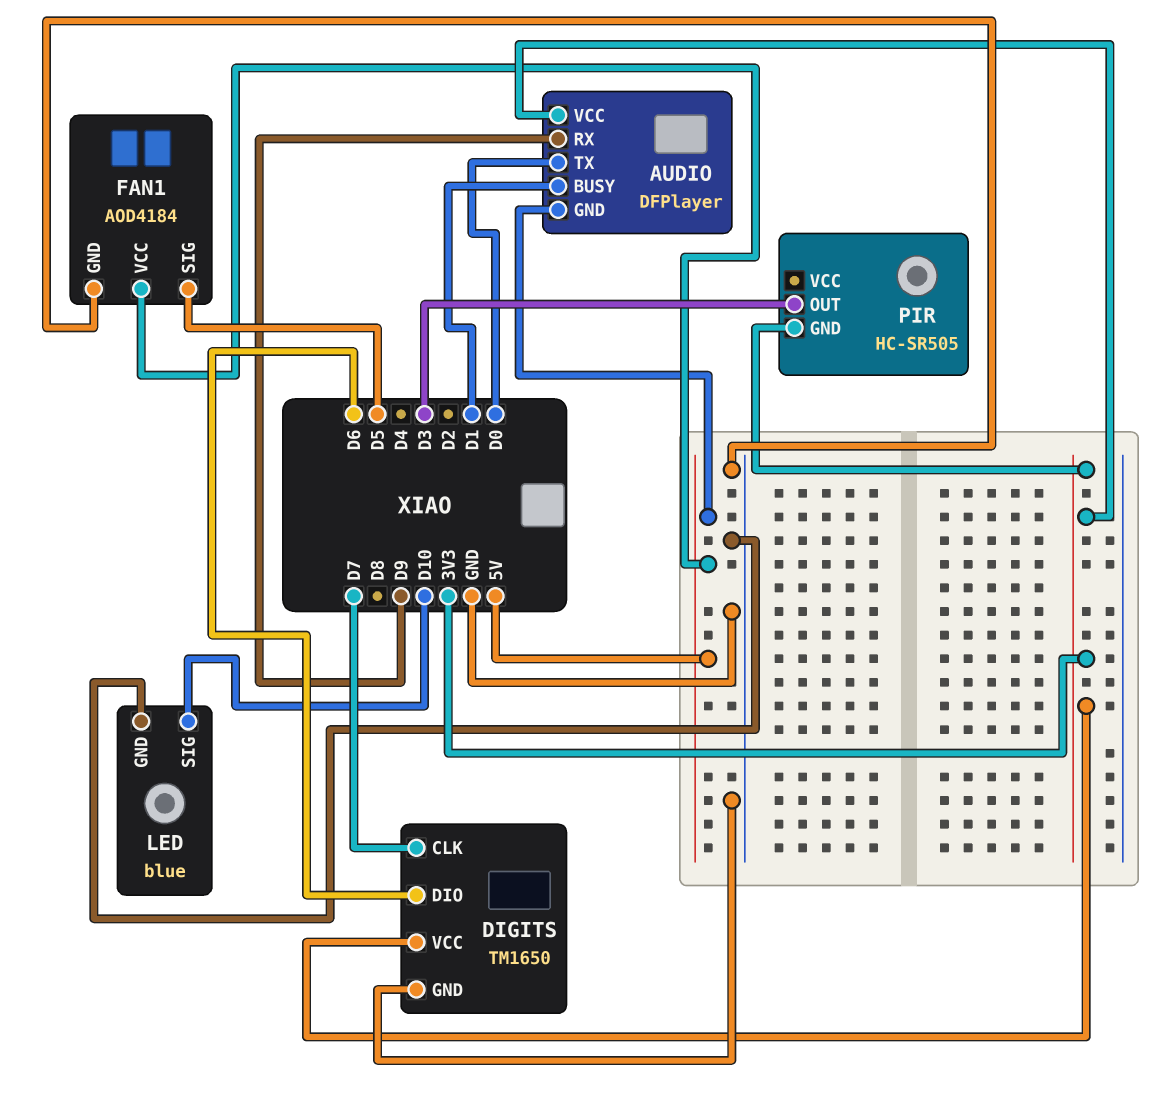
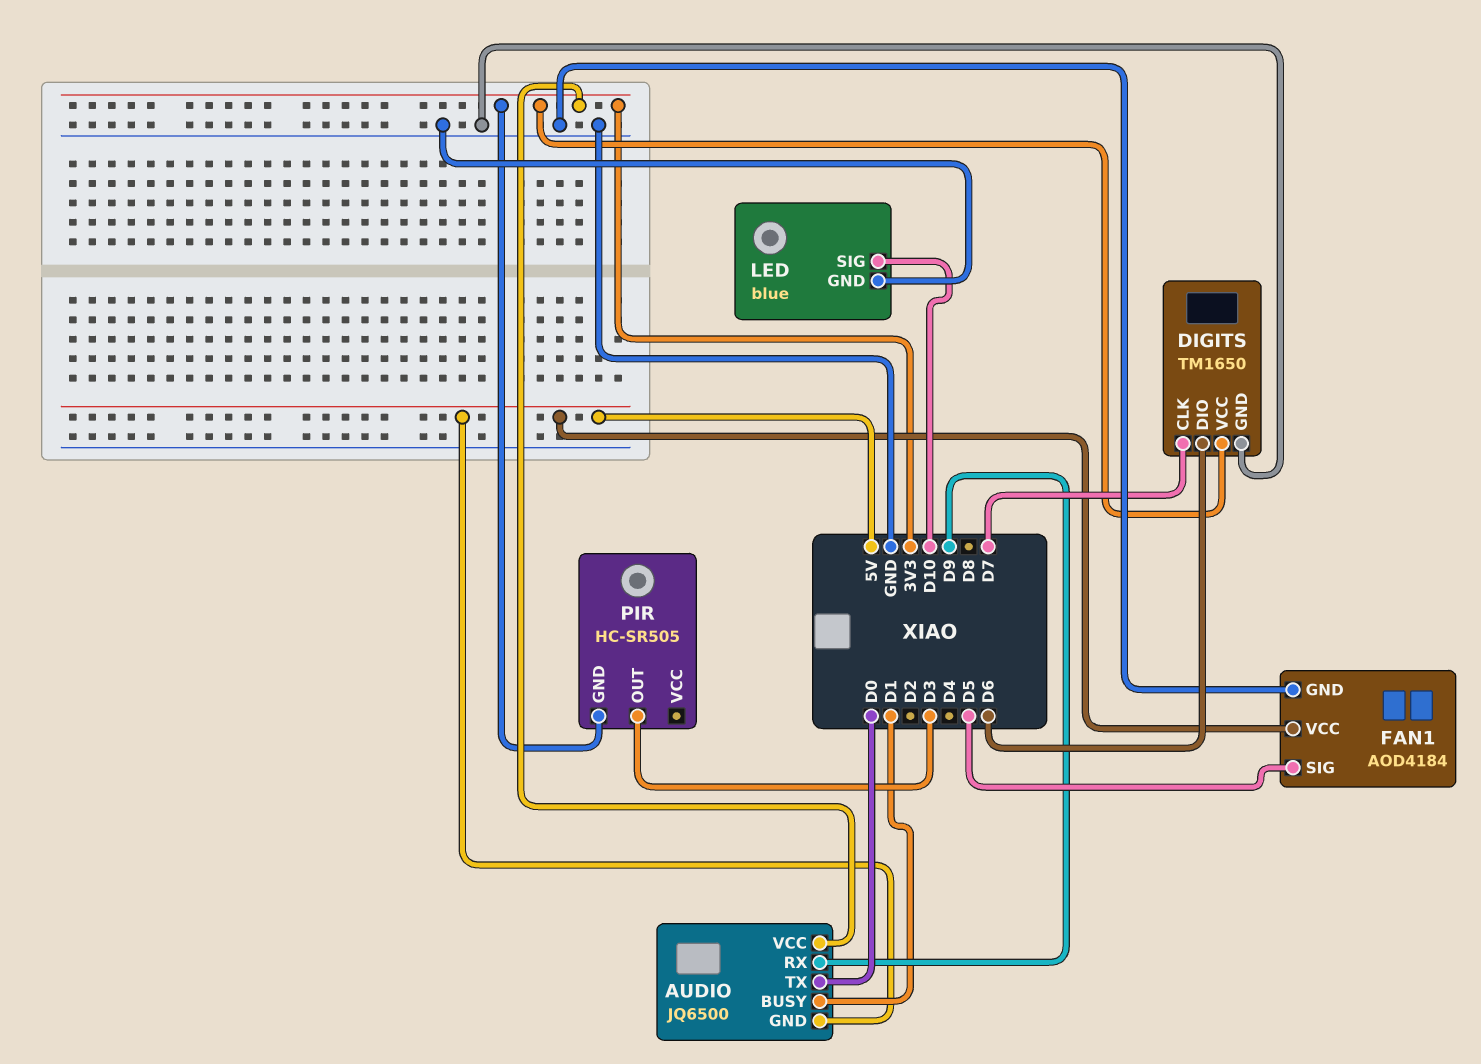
AUDIO: DFPlayer -> JQ6500

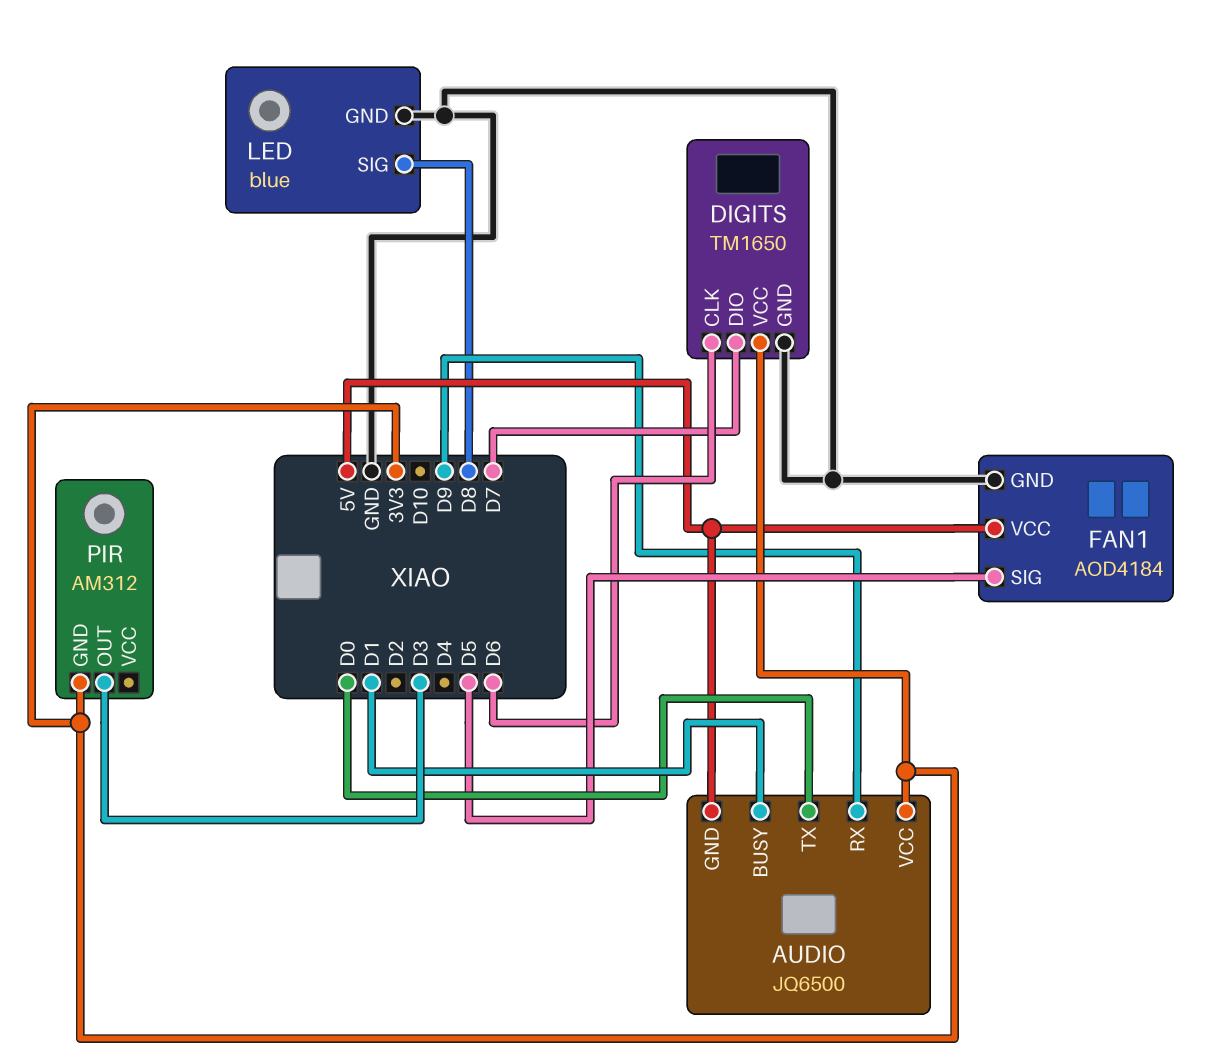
DIGITS pin CLK: D7 -> D6
DIGITS pin DIO: D6 -> D7
LED pin SIG: D10 -> D8
PIR: HC-SR505 -> AM312

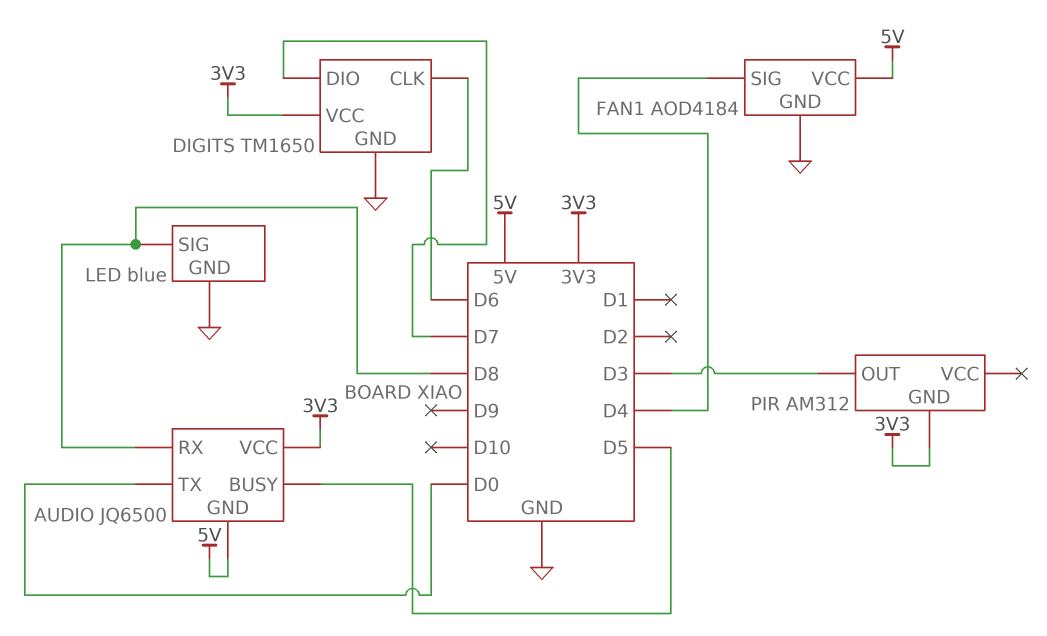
AUDIO pin BUSY: D1 -> D5
AUDIO pin RX: D9 -> D8
FAN1 pin SIG: D5 -> D4

